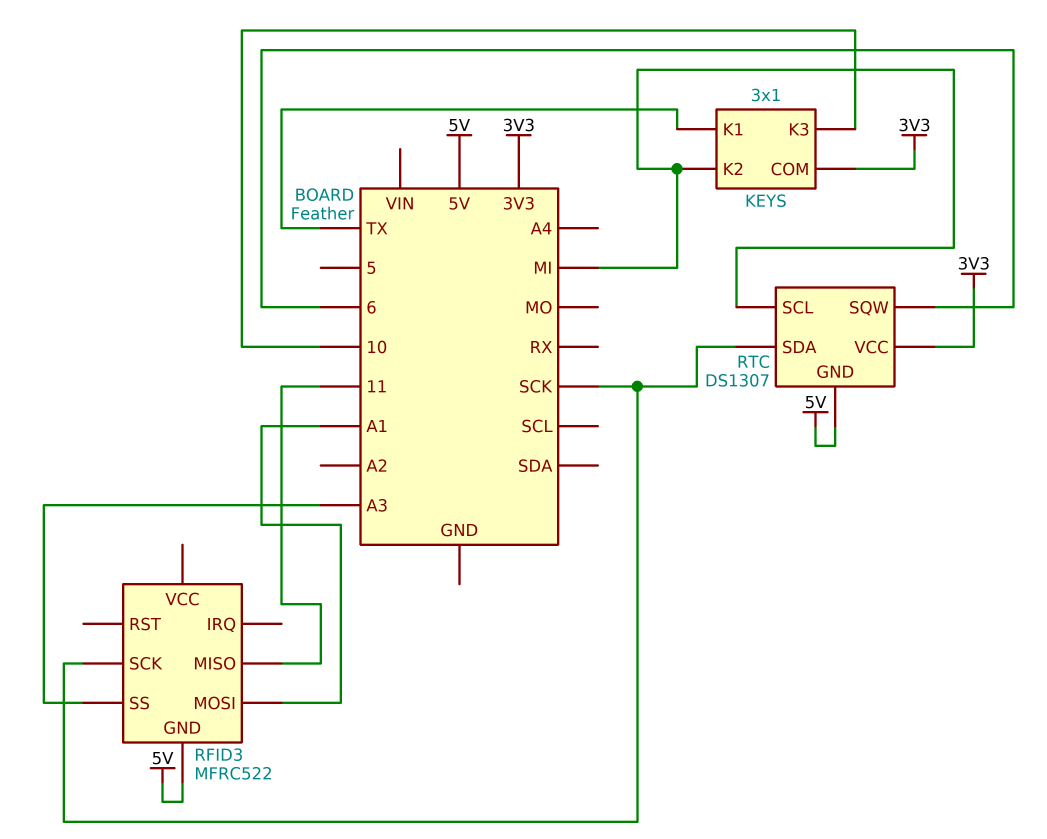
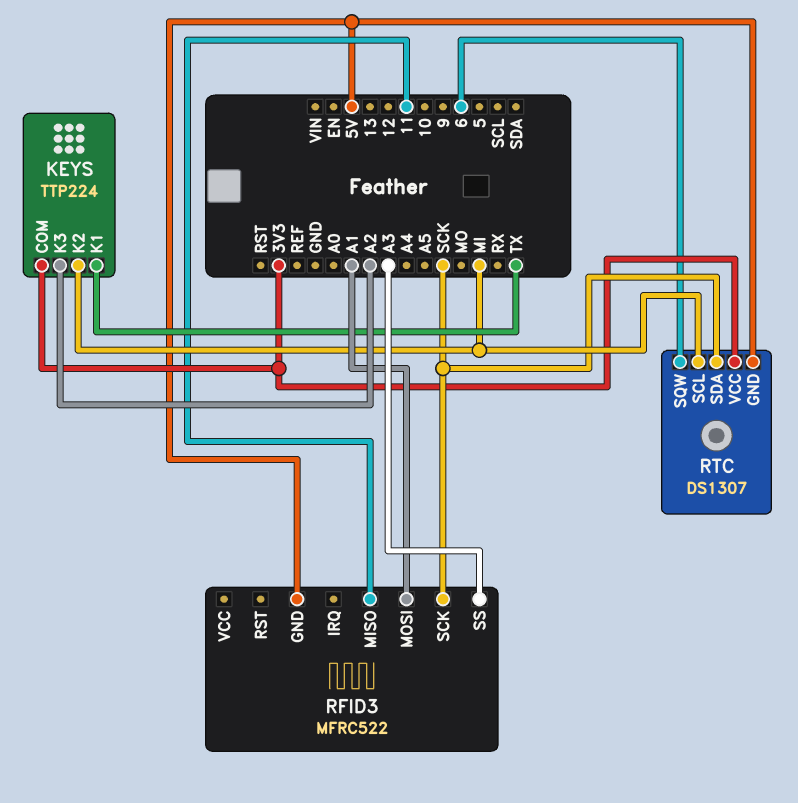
KEYS: 3x1 -> TTP224
KEYS pin K3: 10 -> A2

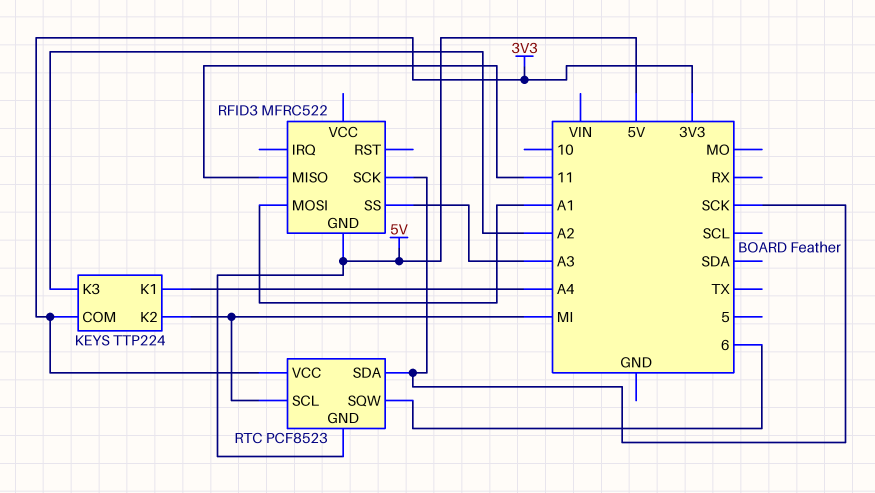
KEYS pin K1: TX -> A4
RTC: DS1307 -> PCF8523

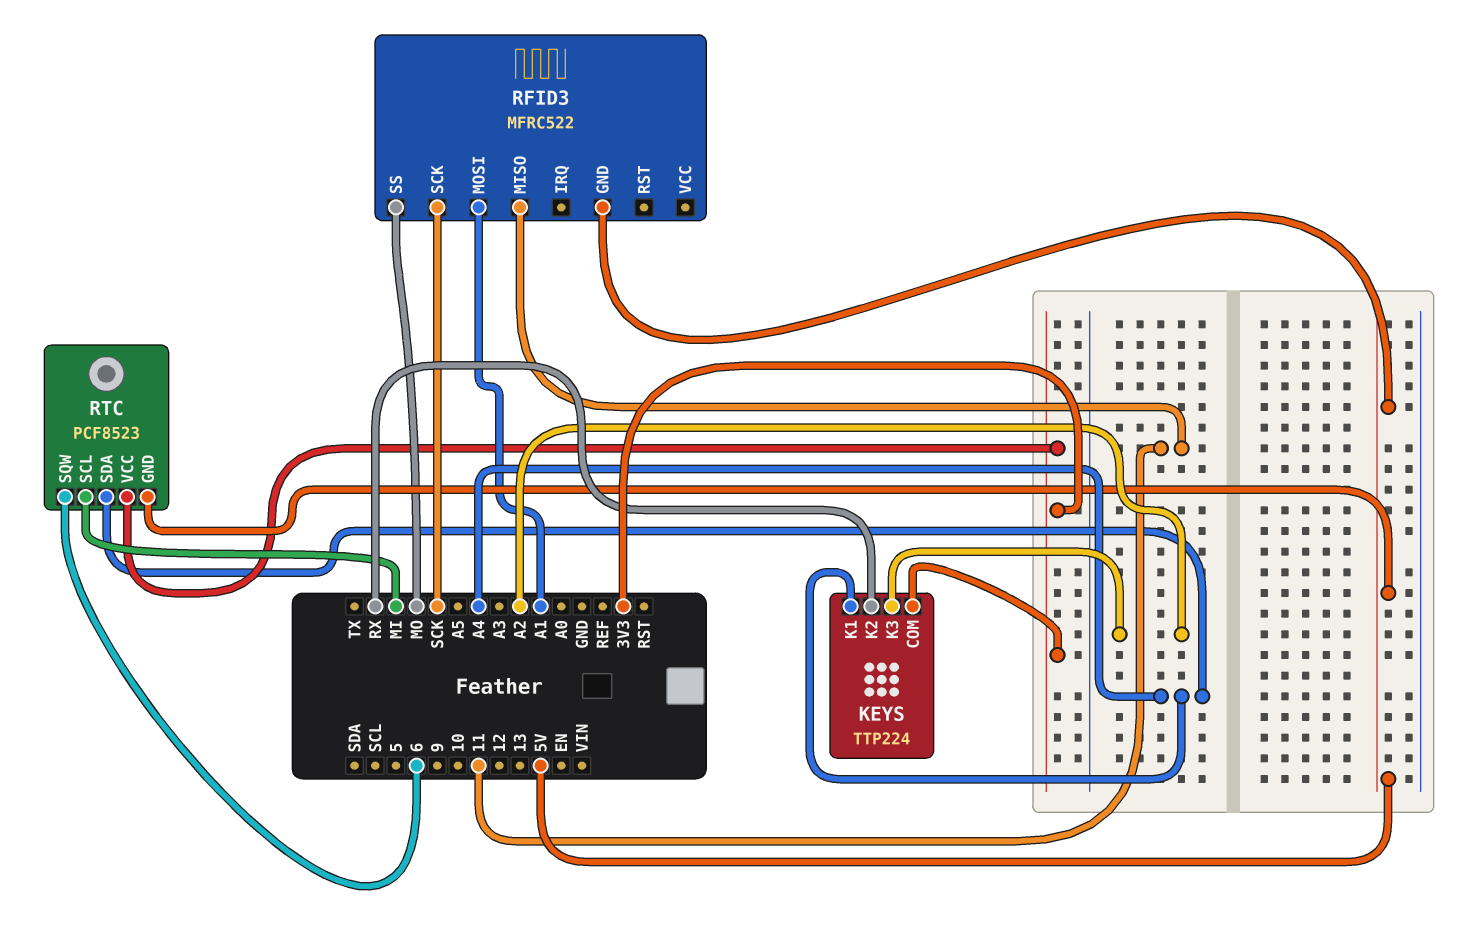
KEYS pin K2: MI -> RX
RFID3 pin SS: A3 -> MO
RTC pin SDA: SCK -> A4

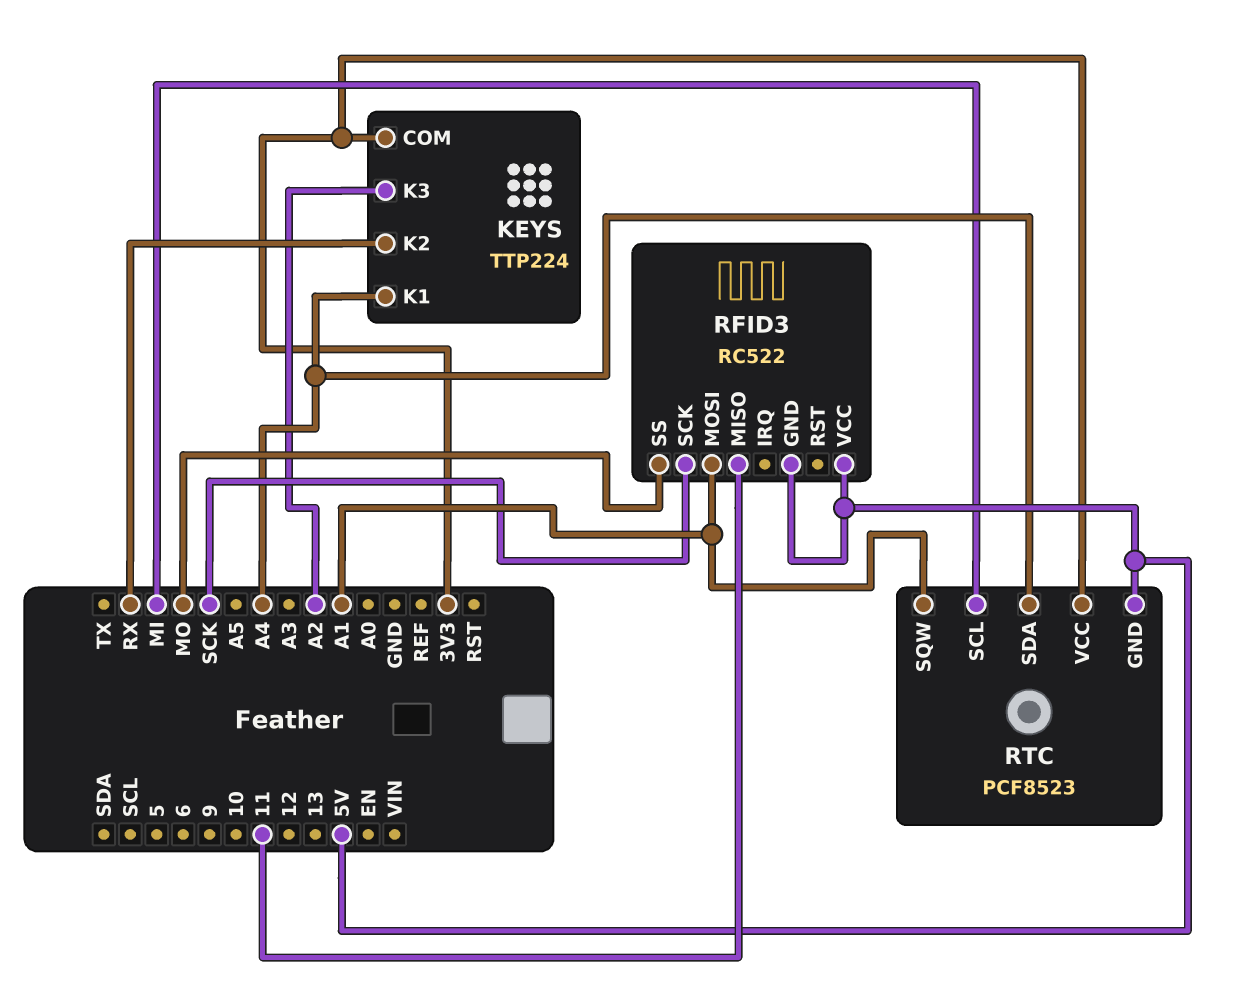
RFID3: MFRC522 -> RC522
RFID3 pin VCC: none -> 5V
RTC pin SQW: 6 -> A1

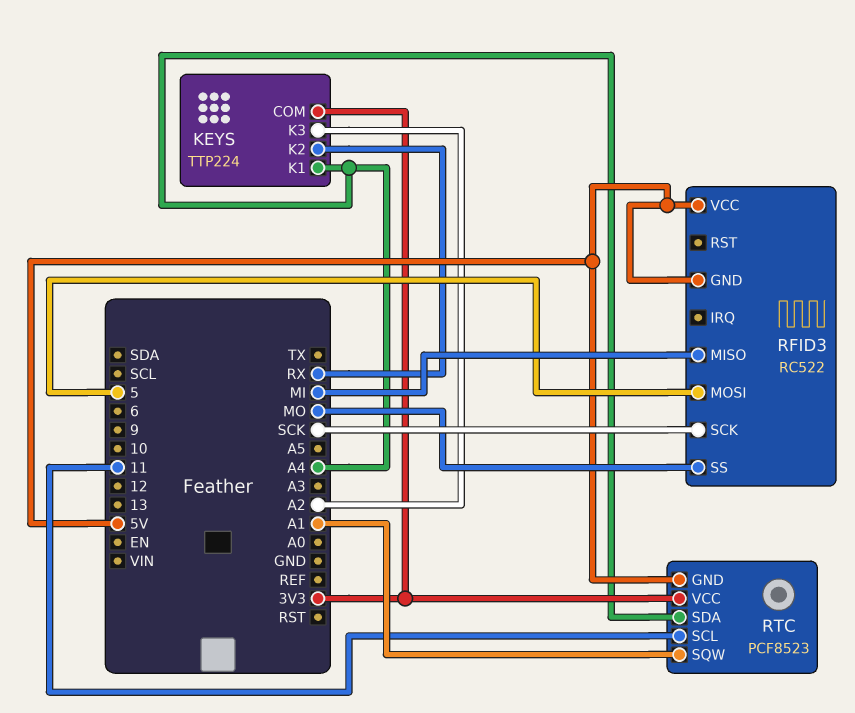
RFID3 pin MISO: 11 -> MI
RFID3 pin MOSI: A1 -> 5
RTC pin SCL: MI -> 11

